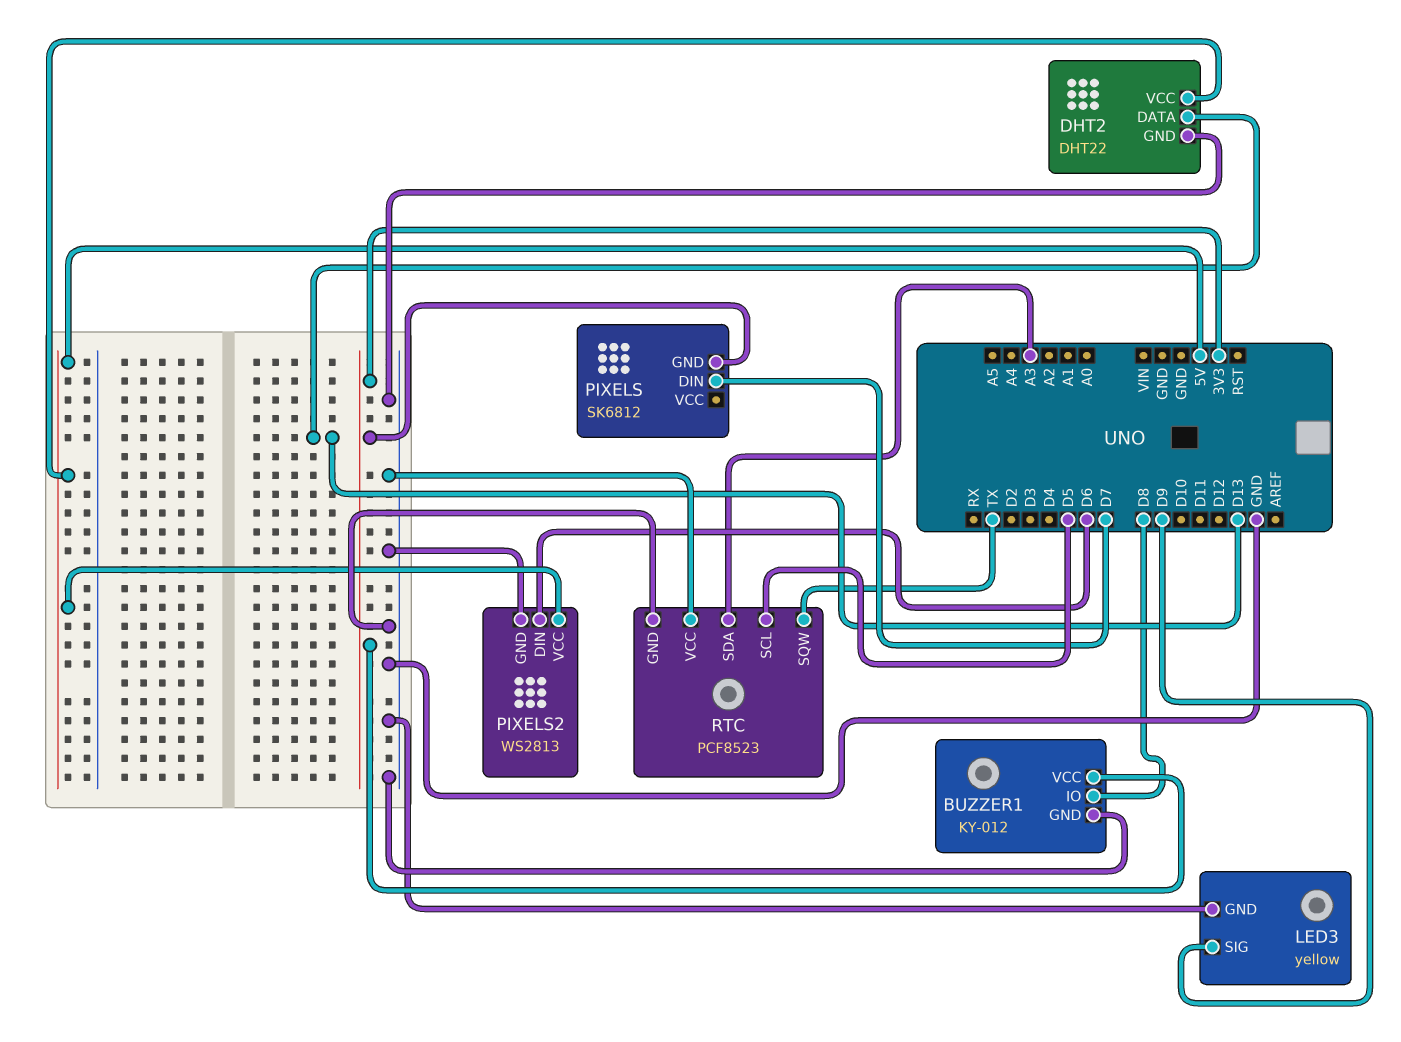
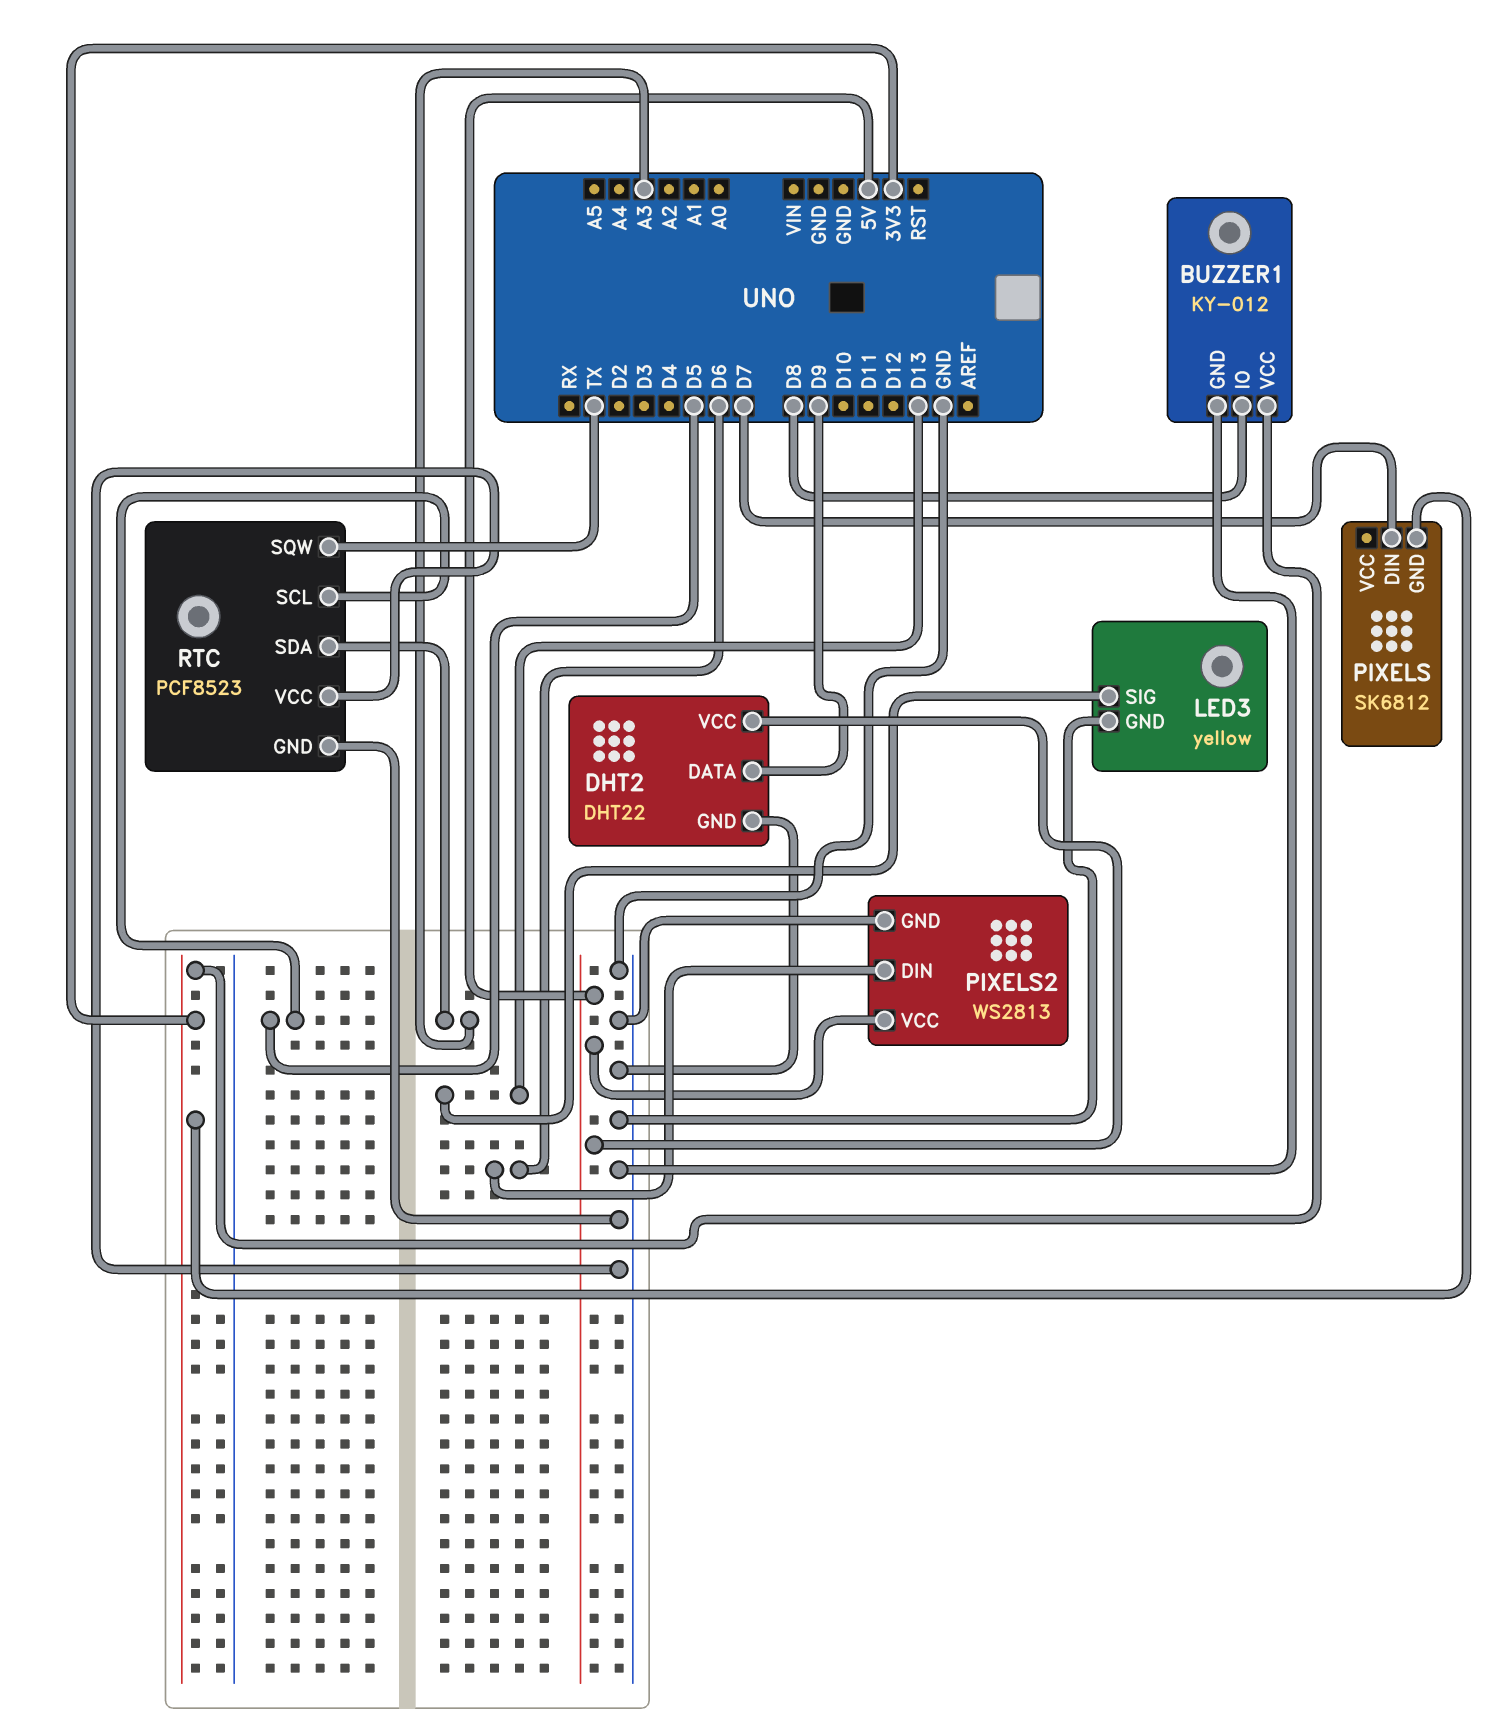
DHT2 pin DATA: D13 -> D9
LED3 pin SIG: D9 -> D13

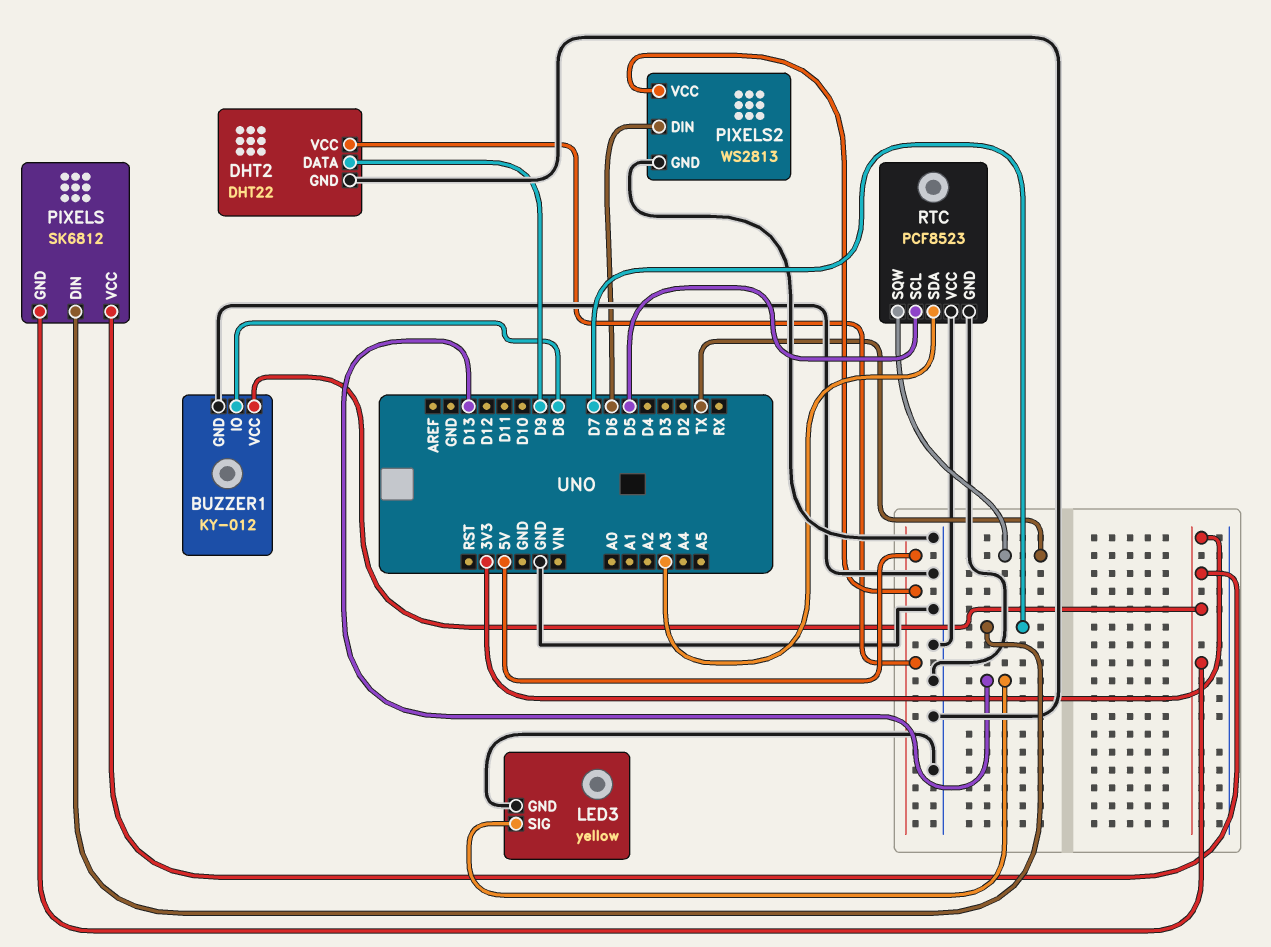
PIXELS pin VCC: none -> 3V3

